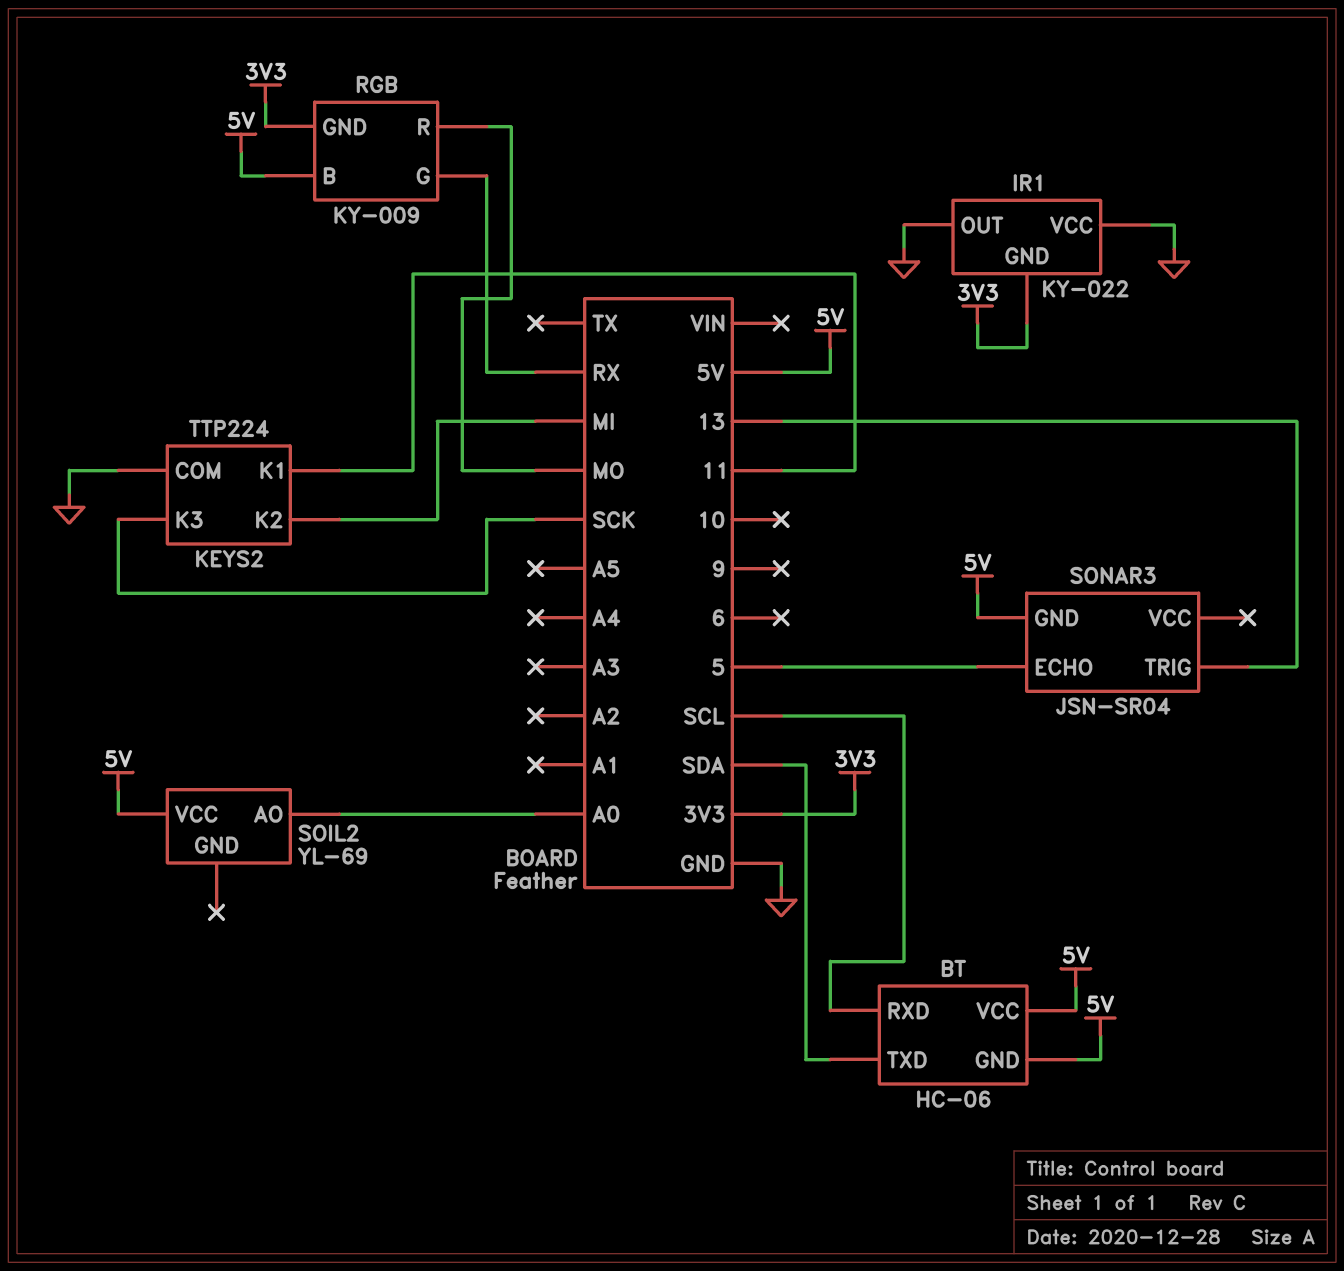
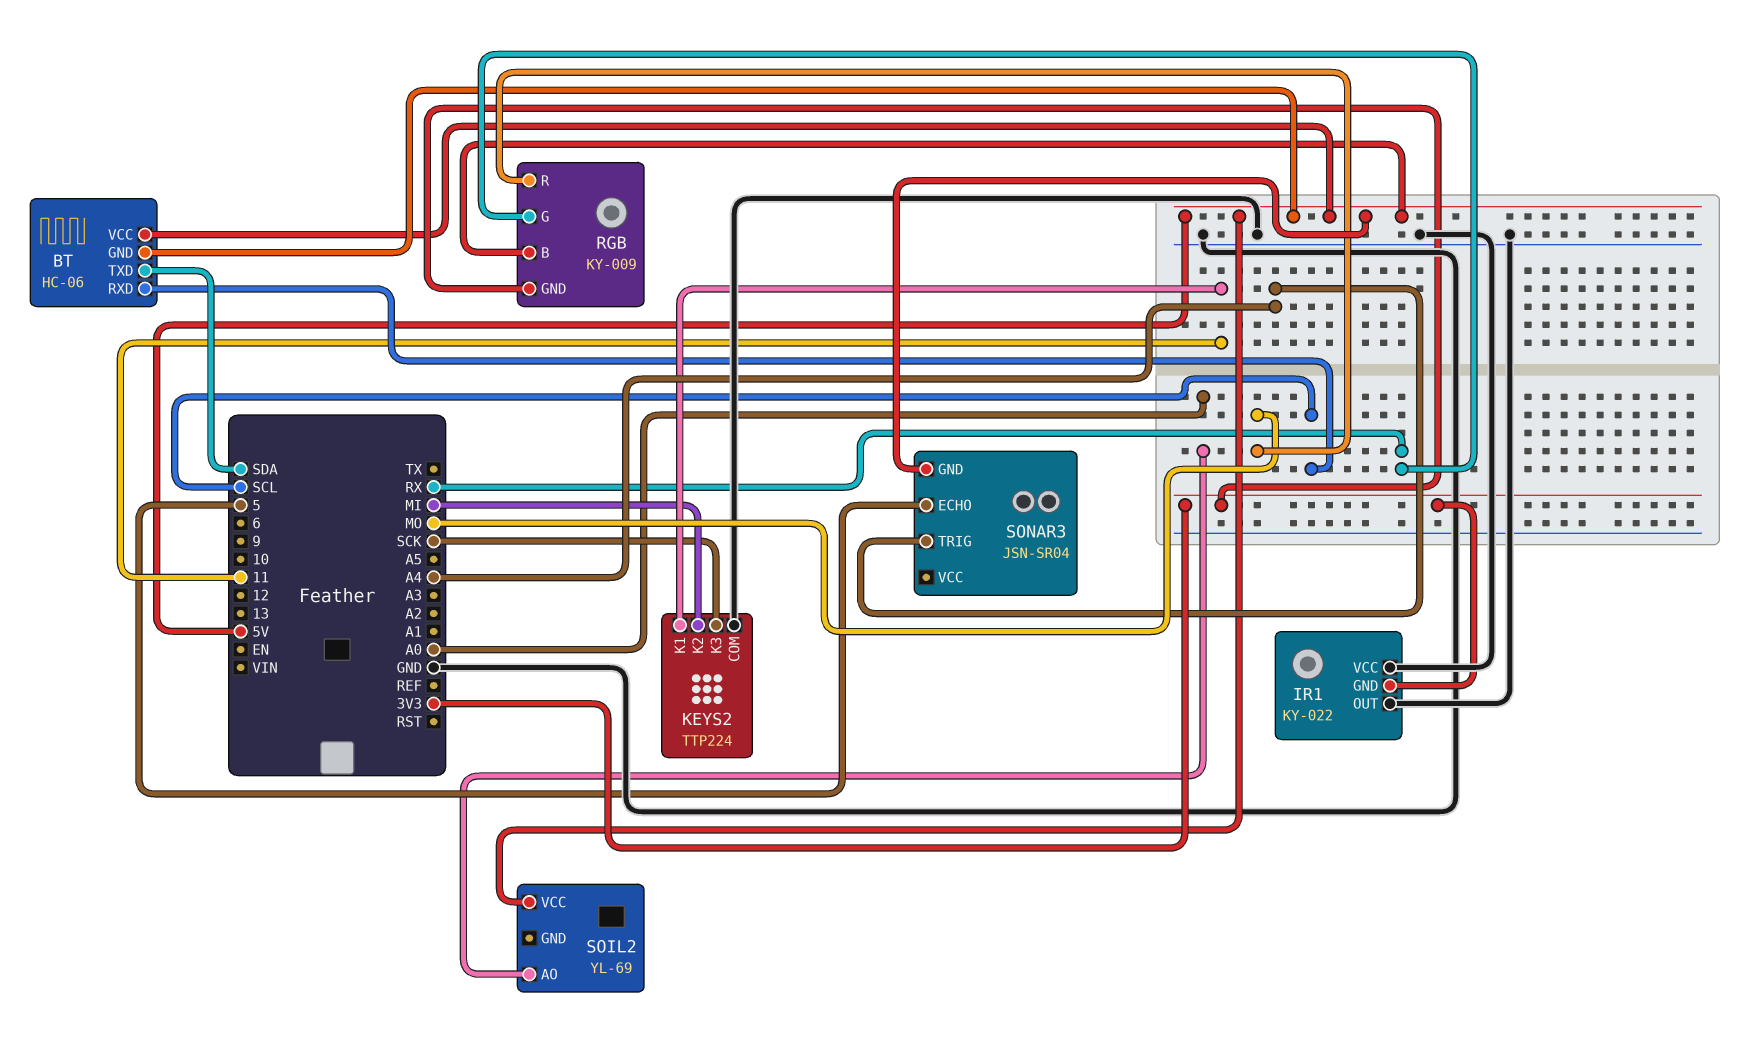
SONAR3 pin TRIG: 13 -> A4

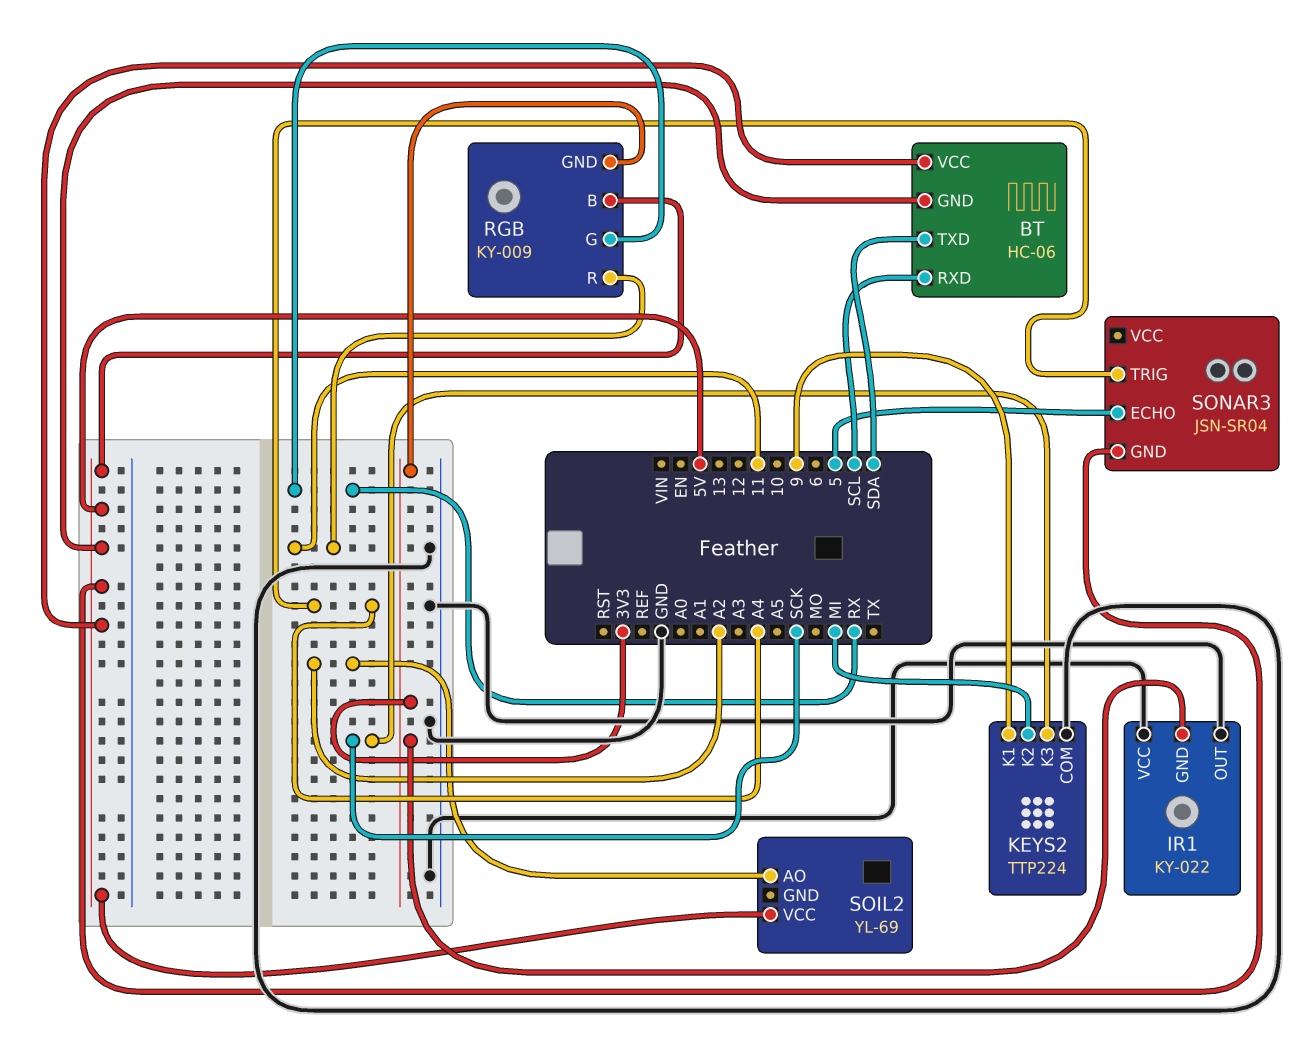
KEYS2 pin K1: 11 -> 9
RGB pin R: MO -> 11
SOIL2 pin AO: A0 -> A2

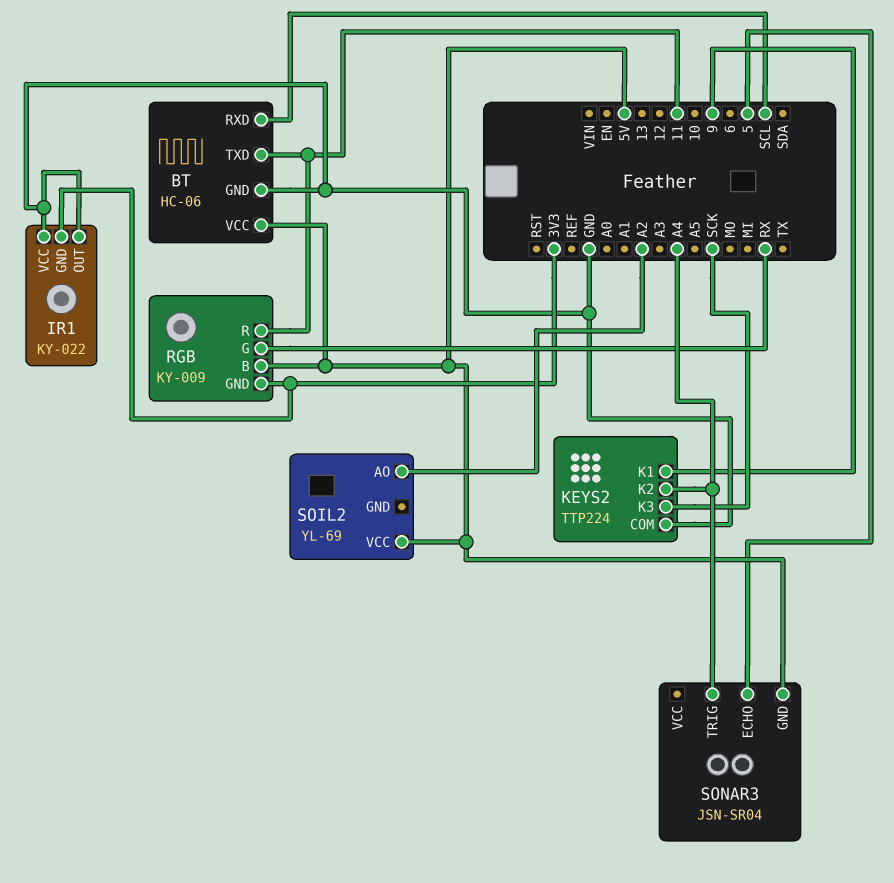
BT pin GND: 5V -> GND
BT pin TXD: SDA -> 11
KEYS2 pin K2: MI -> A4

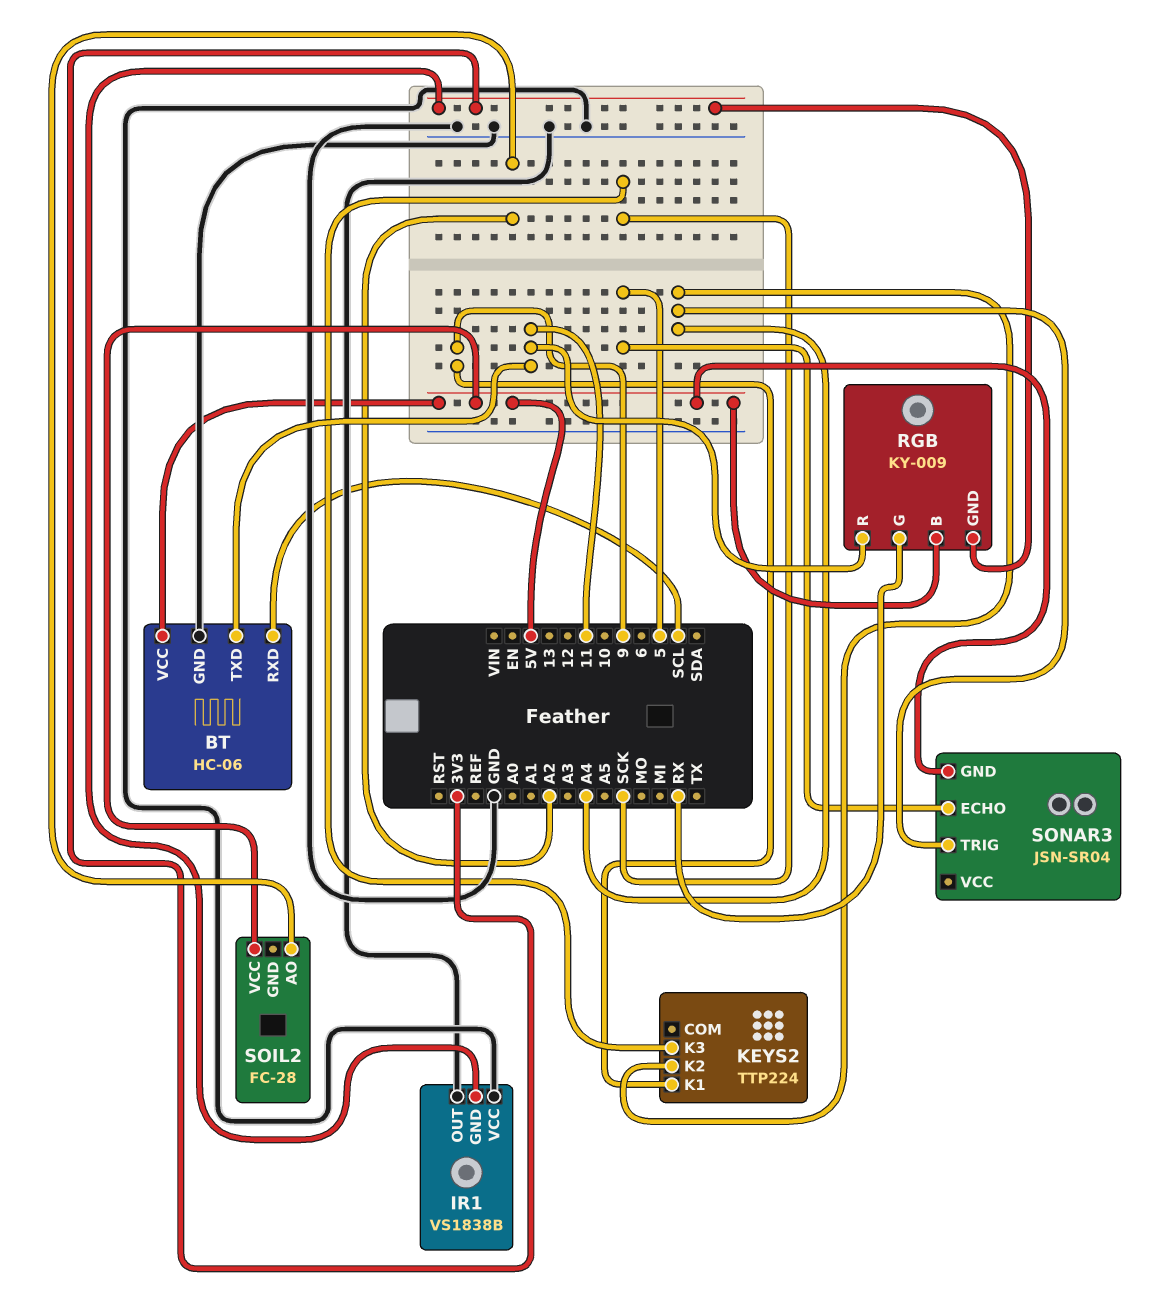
IR1: KY-022 -> VS1838B
KEYS2 pin COM: GND -> none
SOIL2: YL-69 -> FC-28

